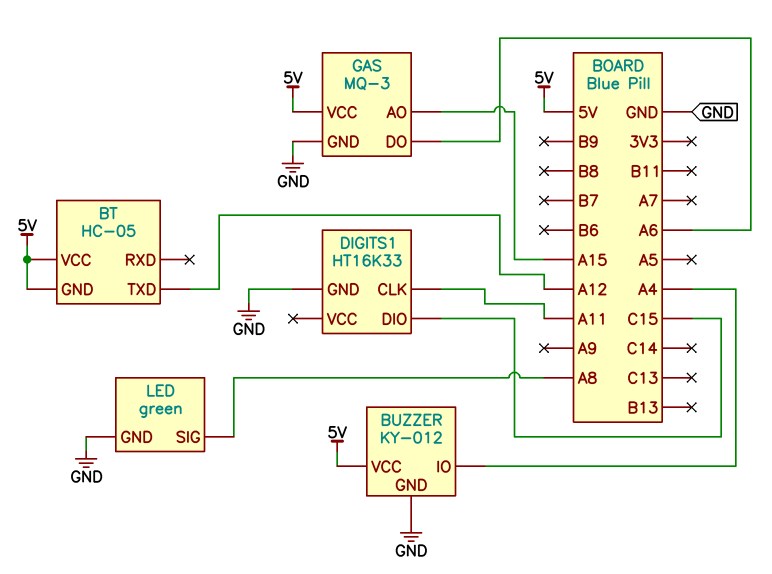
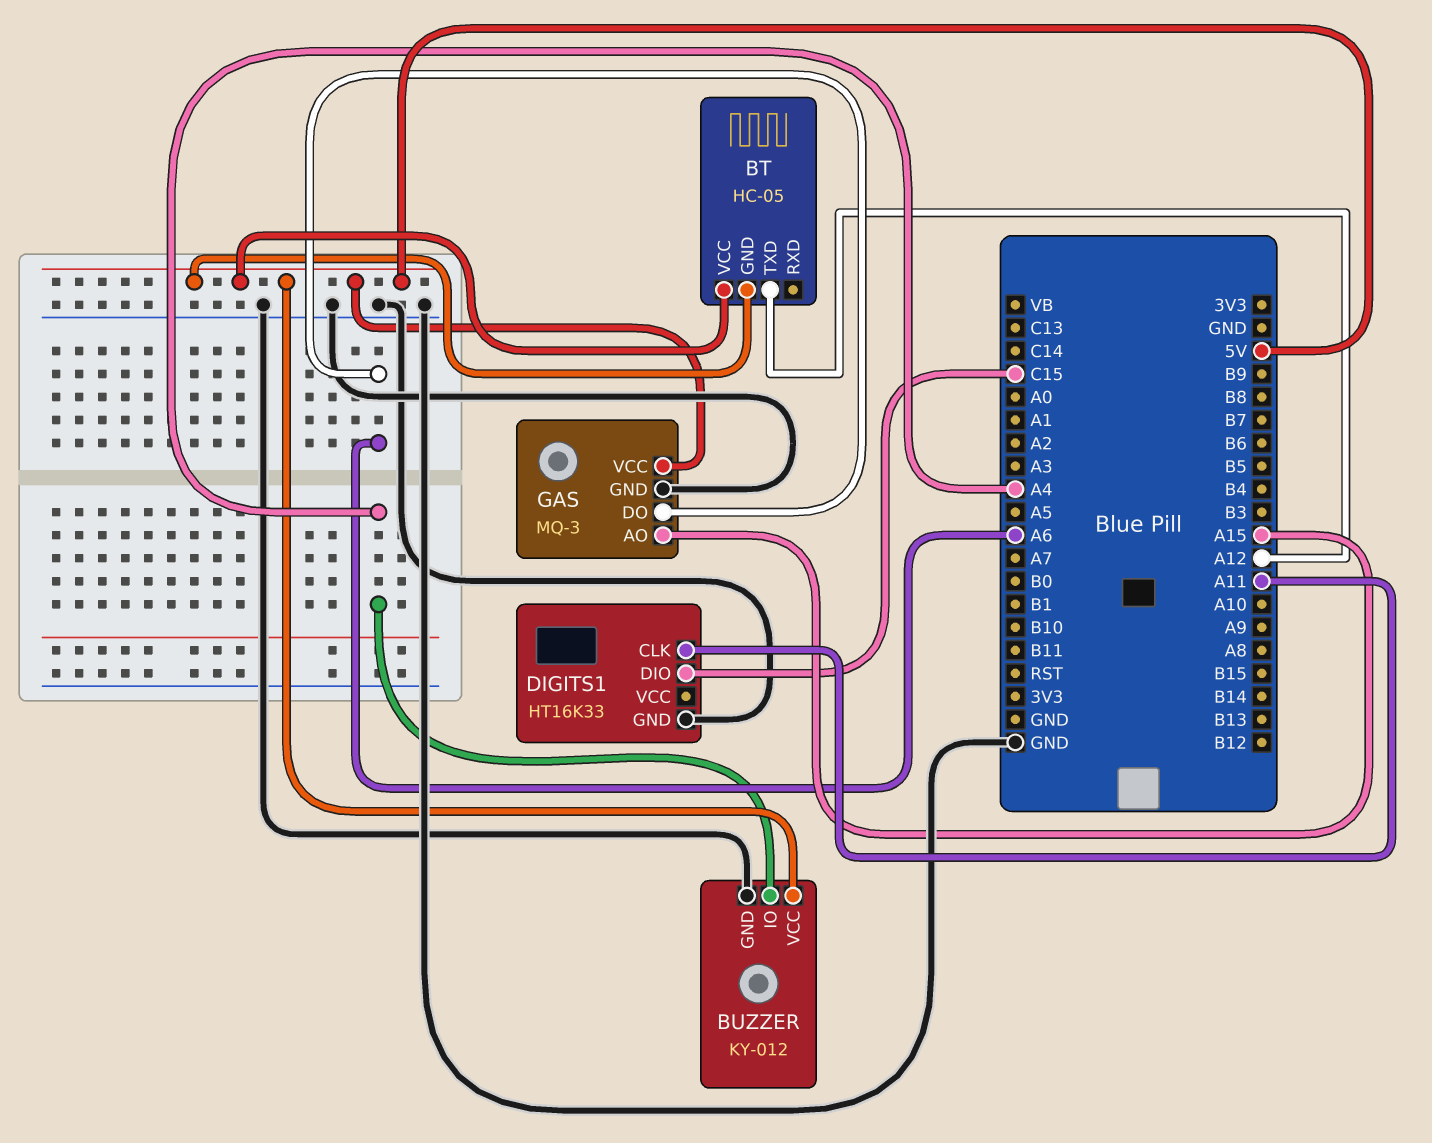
LED: green -> none
LED pin GND: GND -> none
LED pin SIG: A8 -> none

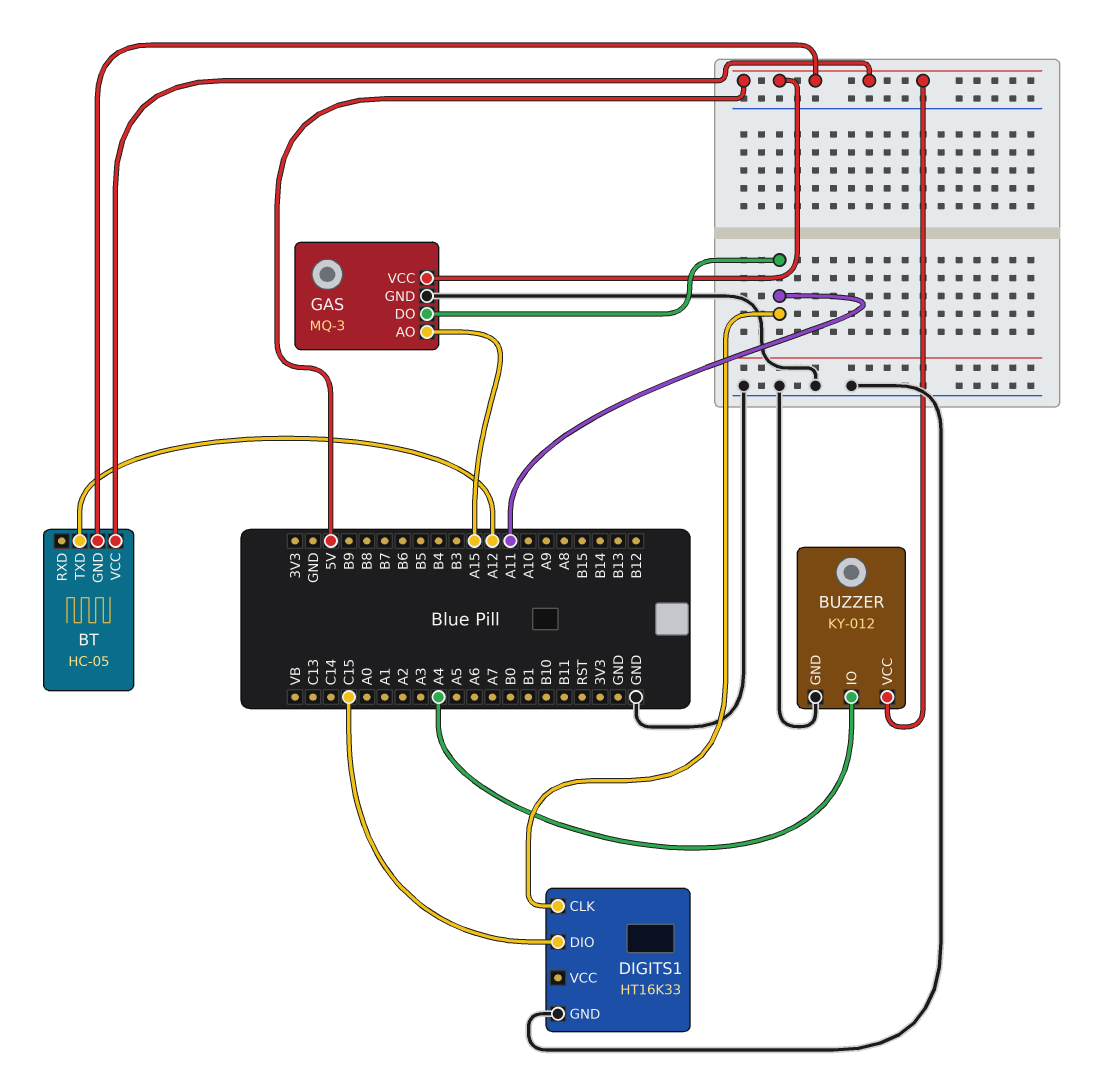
GAS pin DO: A6 -> A11

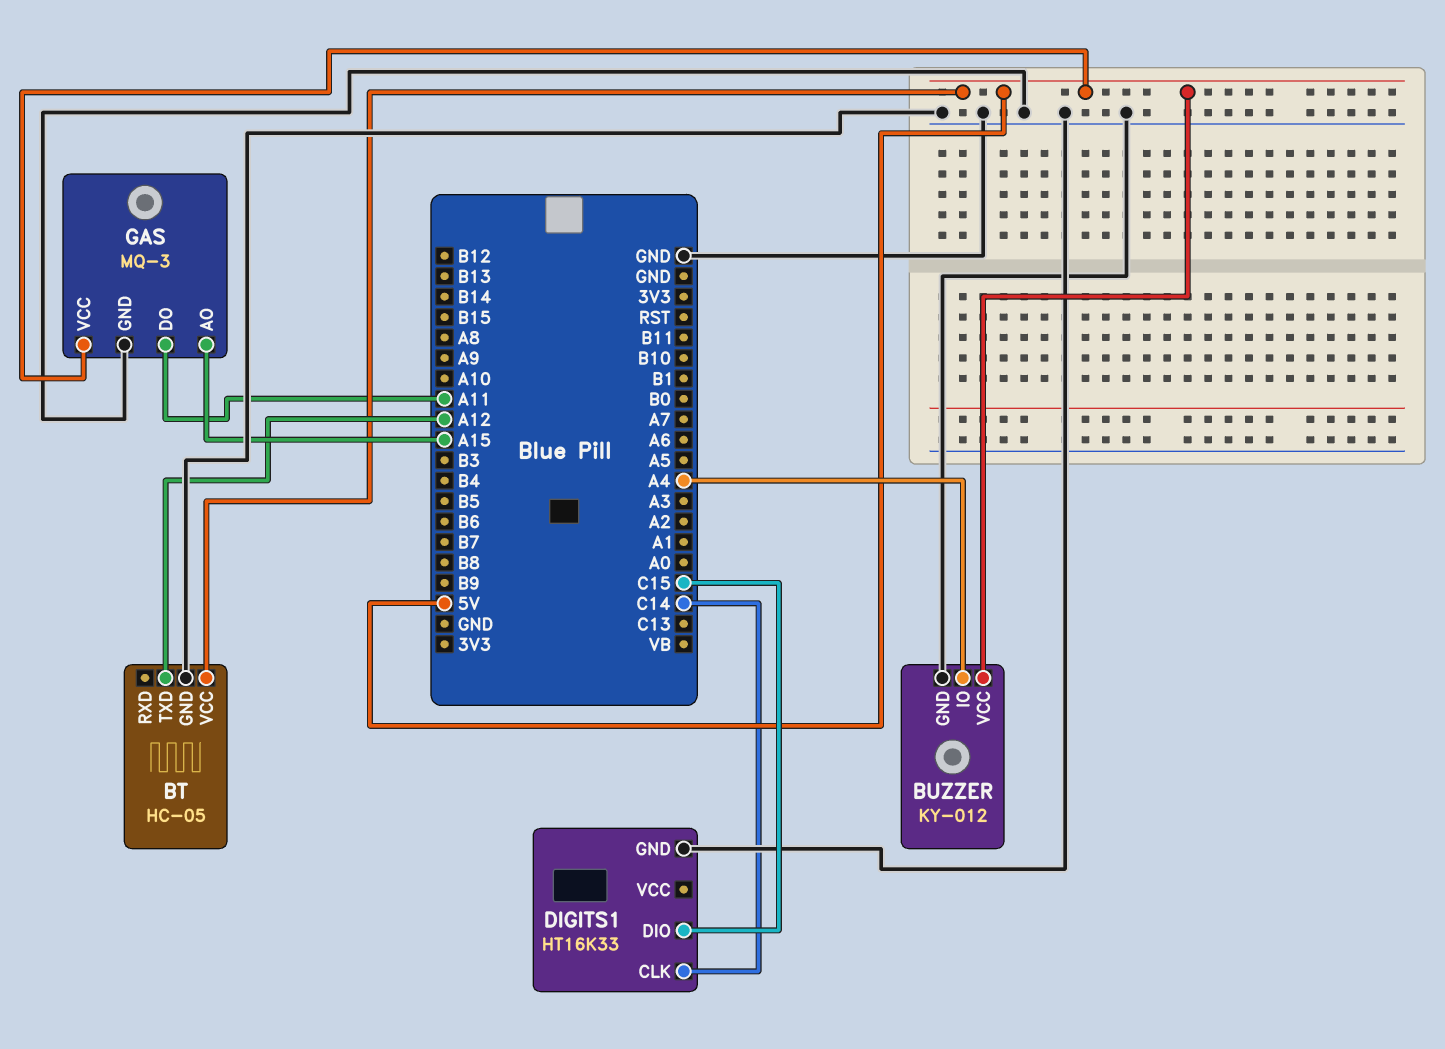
BT pin GND: 5V -> GND
DIGITS1 pin CLK: A11 -> C14

